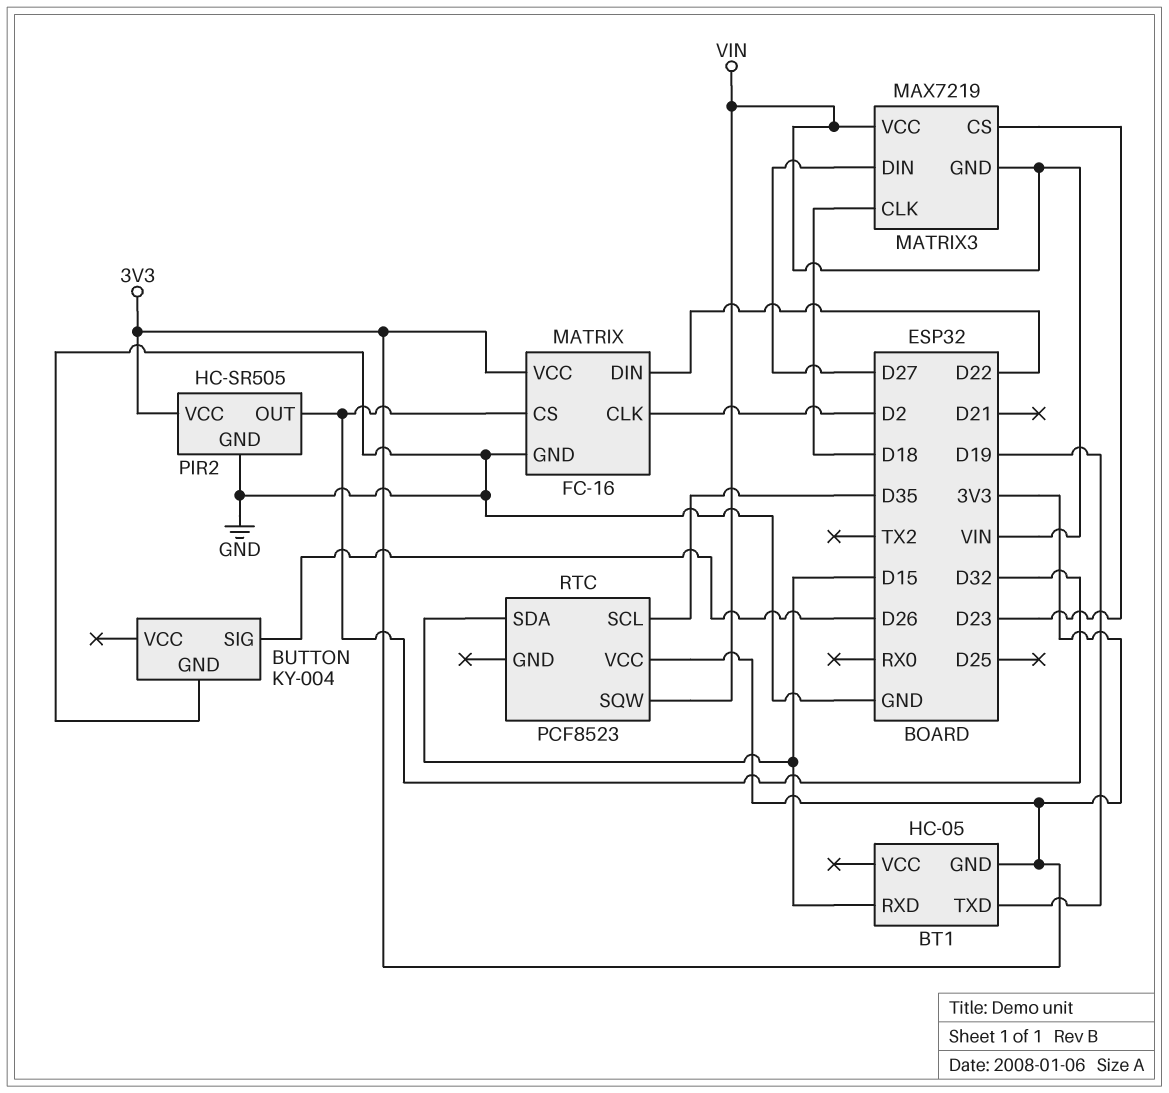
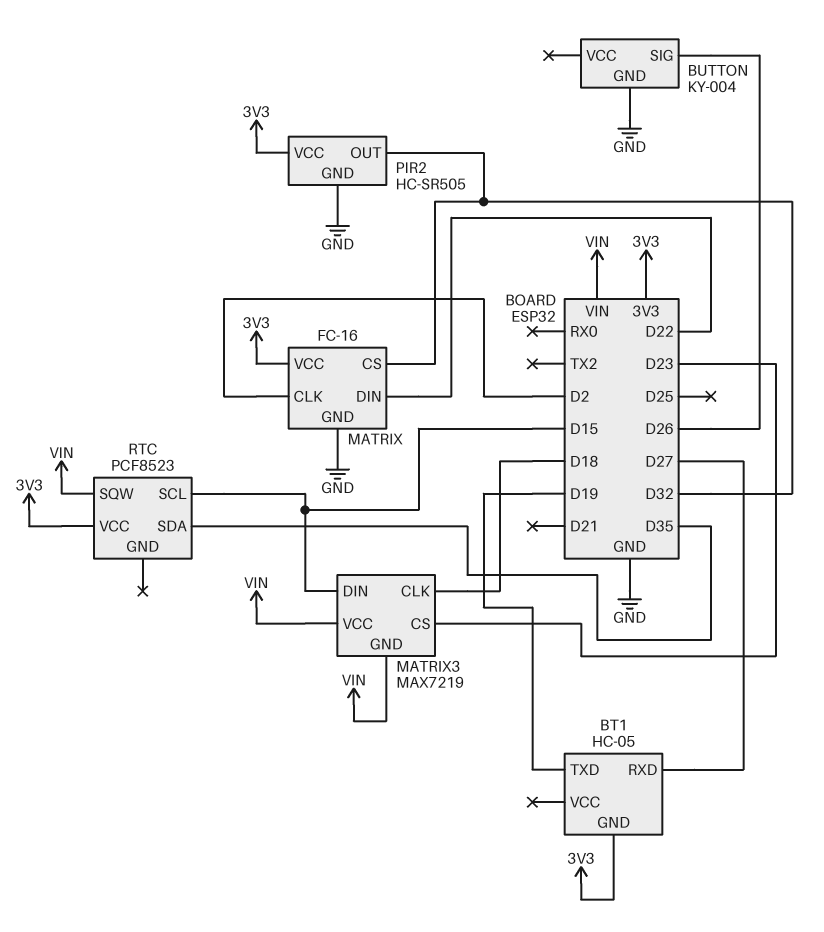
BT1 pin RXD: D15 -> D27
MATRIX3 pin DIN: D27 -> D15
RTC pin SCL: D35 -> D15
RTC pin SDA: D15 -> D35

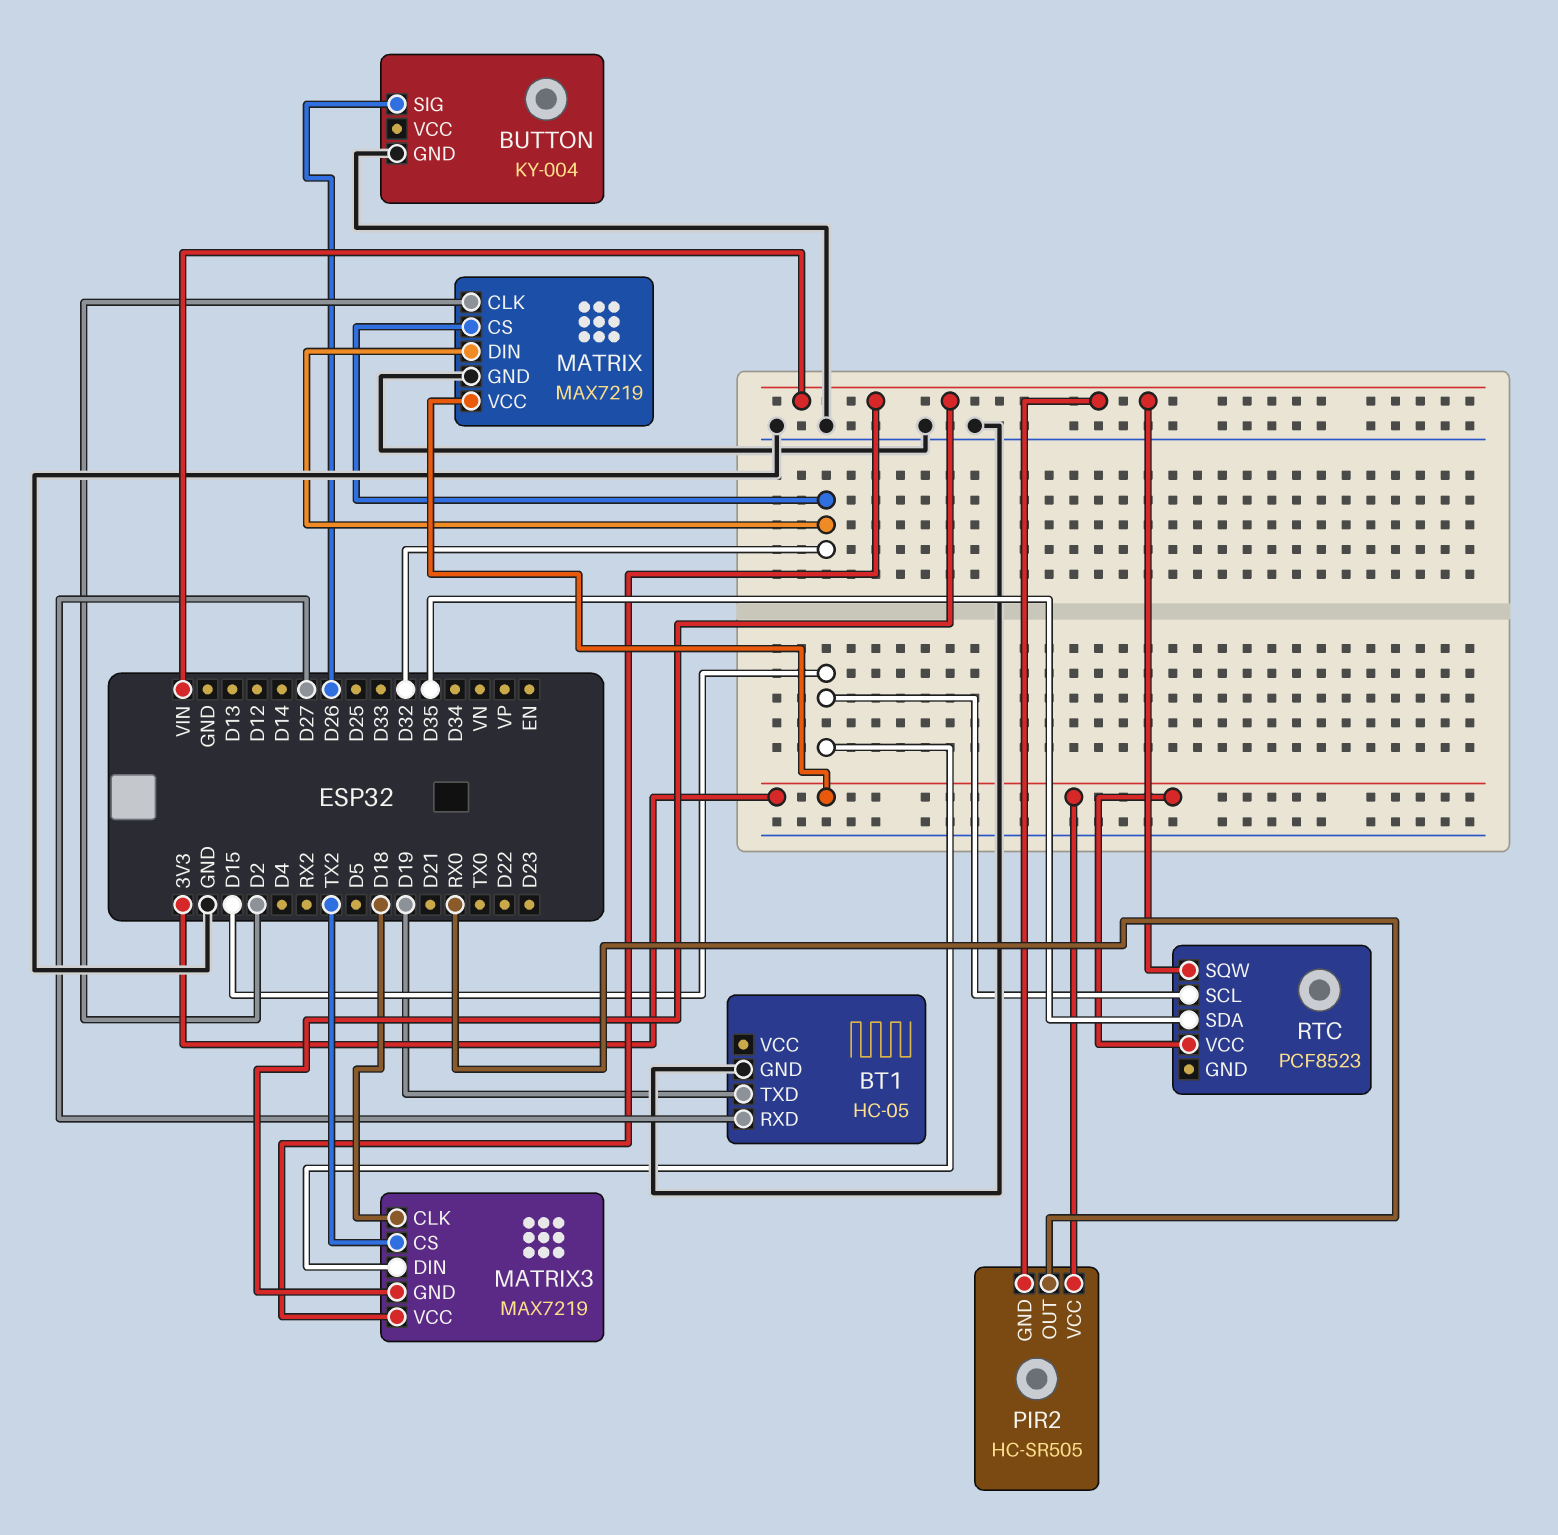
BT1 pin GND: 3V3 -> GND
MATRIX: FC-16 -> MAX7219
MATRIX pin DIN: D22 -> D32
MATRIX3 pin CS: D23 -> TX2
PIR2 pin GND: GND -> VIN
PIR2 pin OUT: D32 -> RX0

